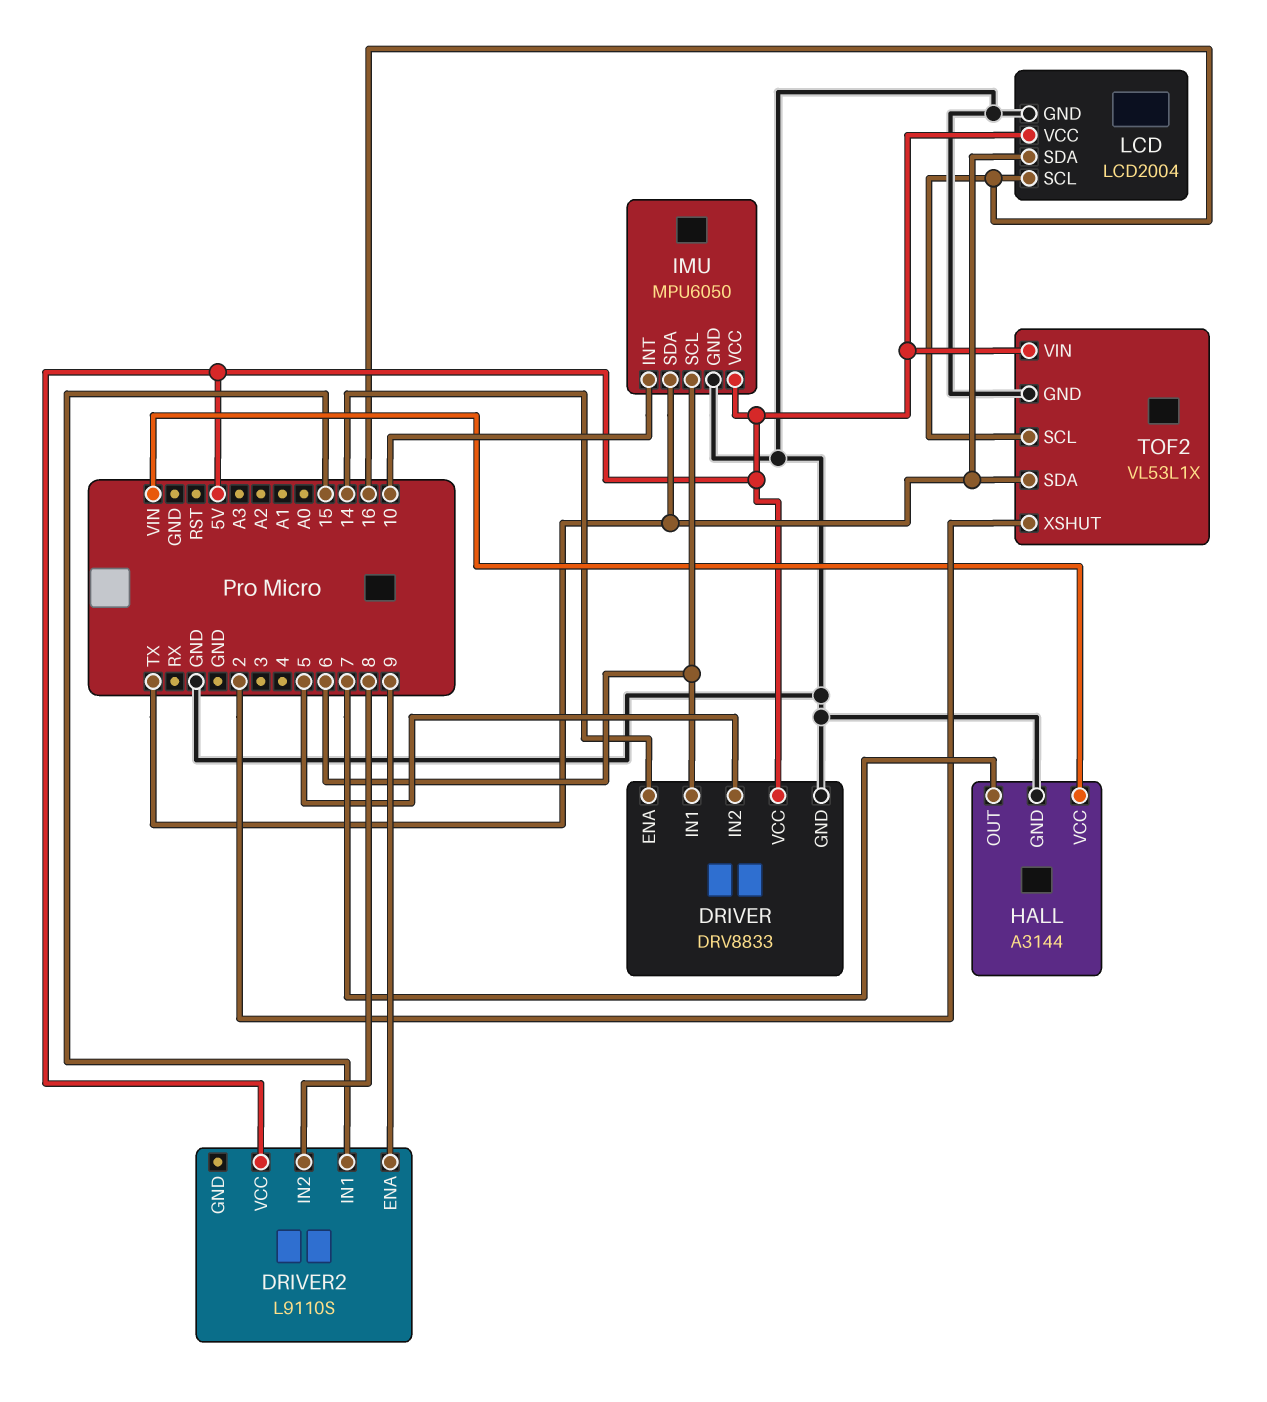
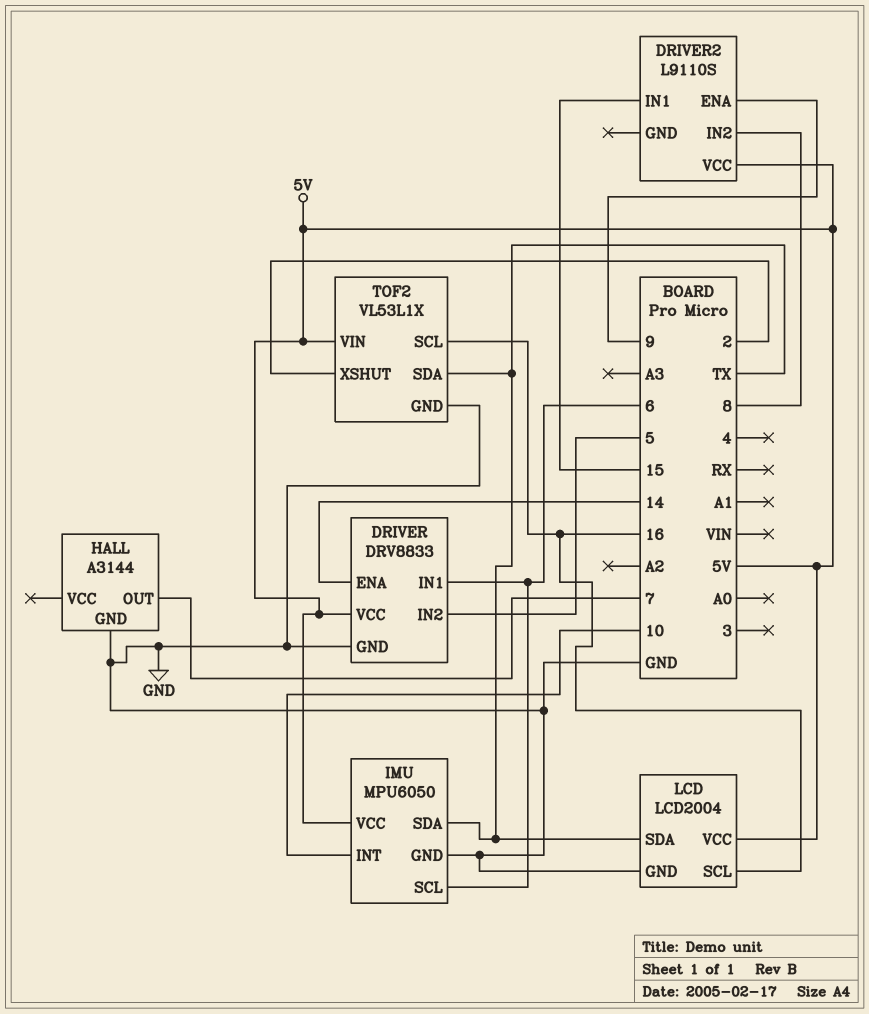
HALL pin VCC: VIN -> none

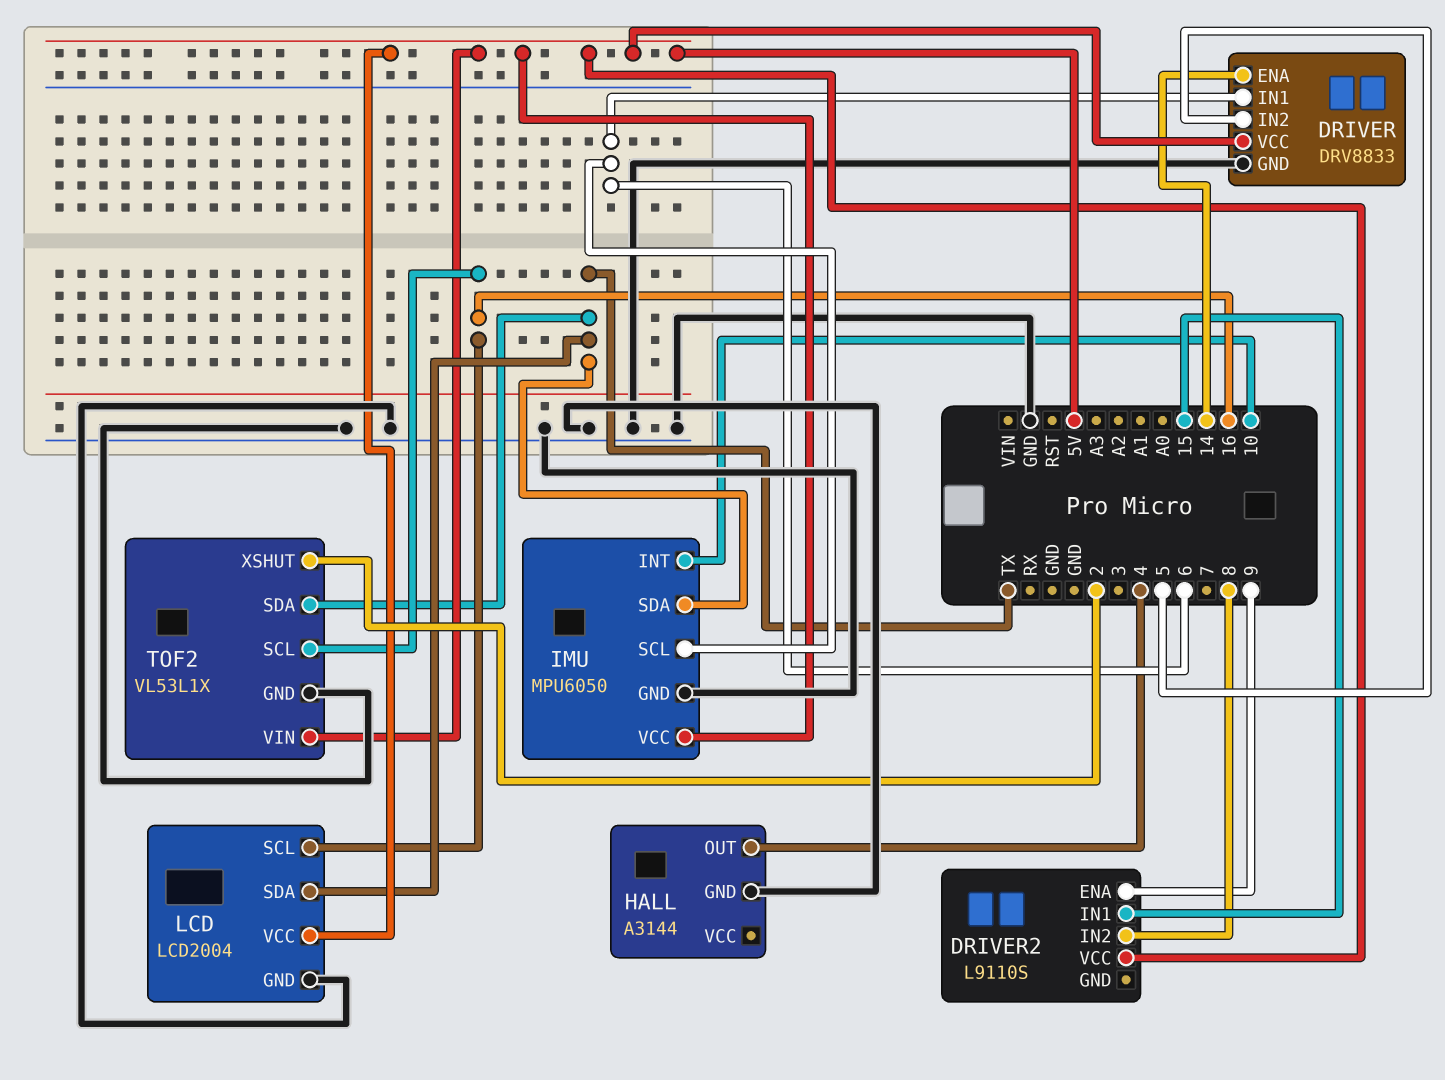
HALL pin OUT: 7 -> 4

